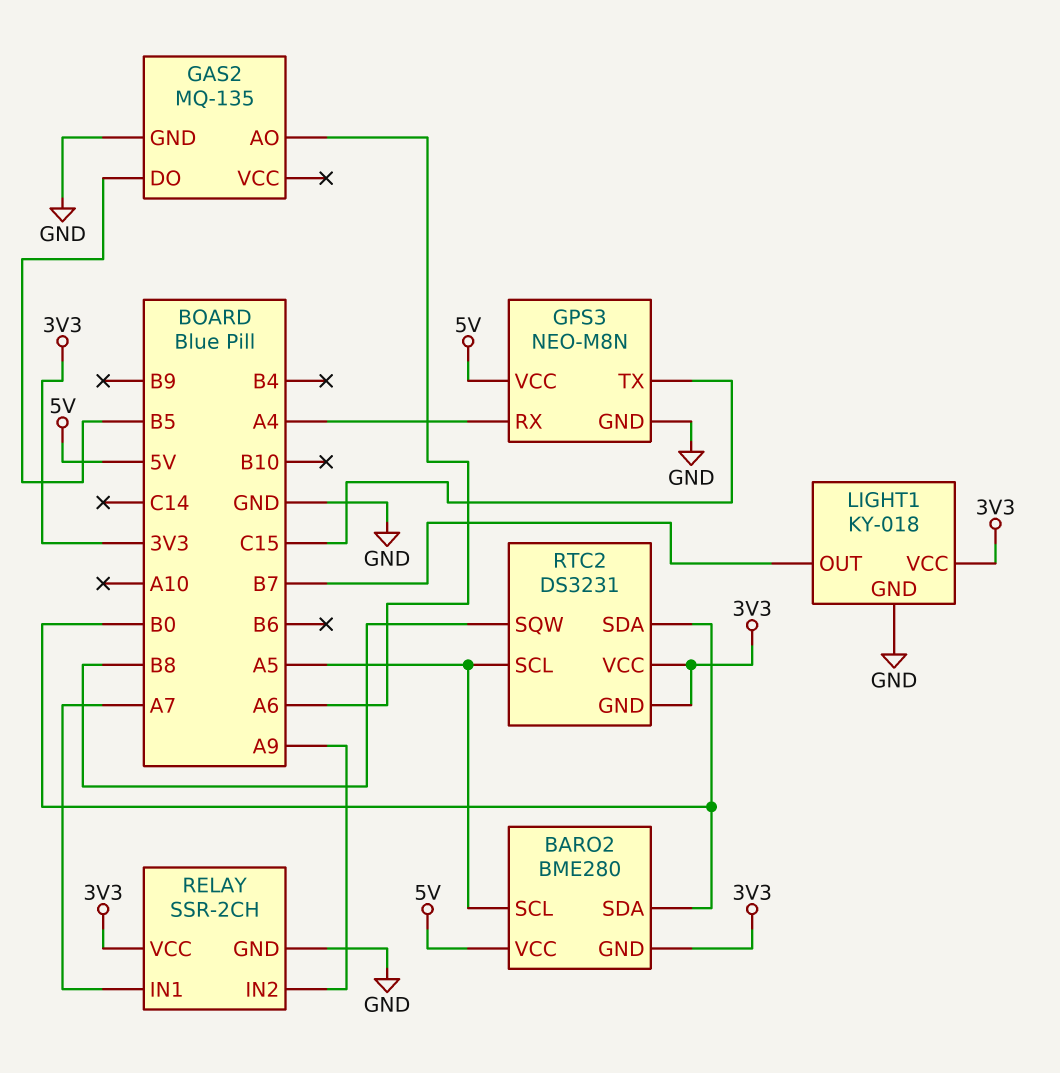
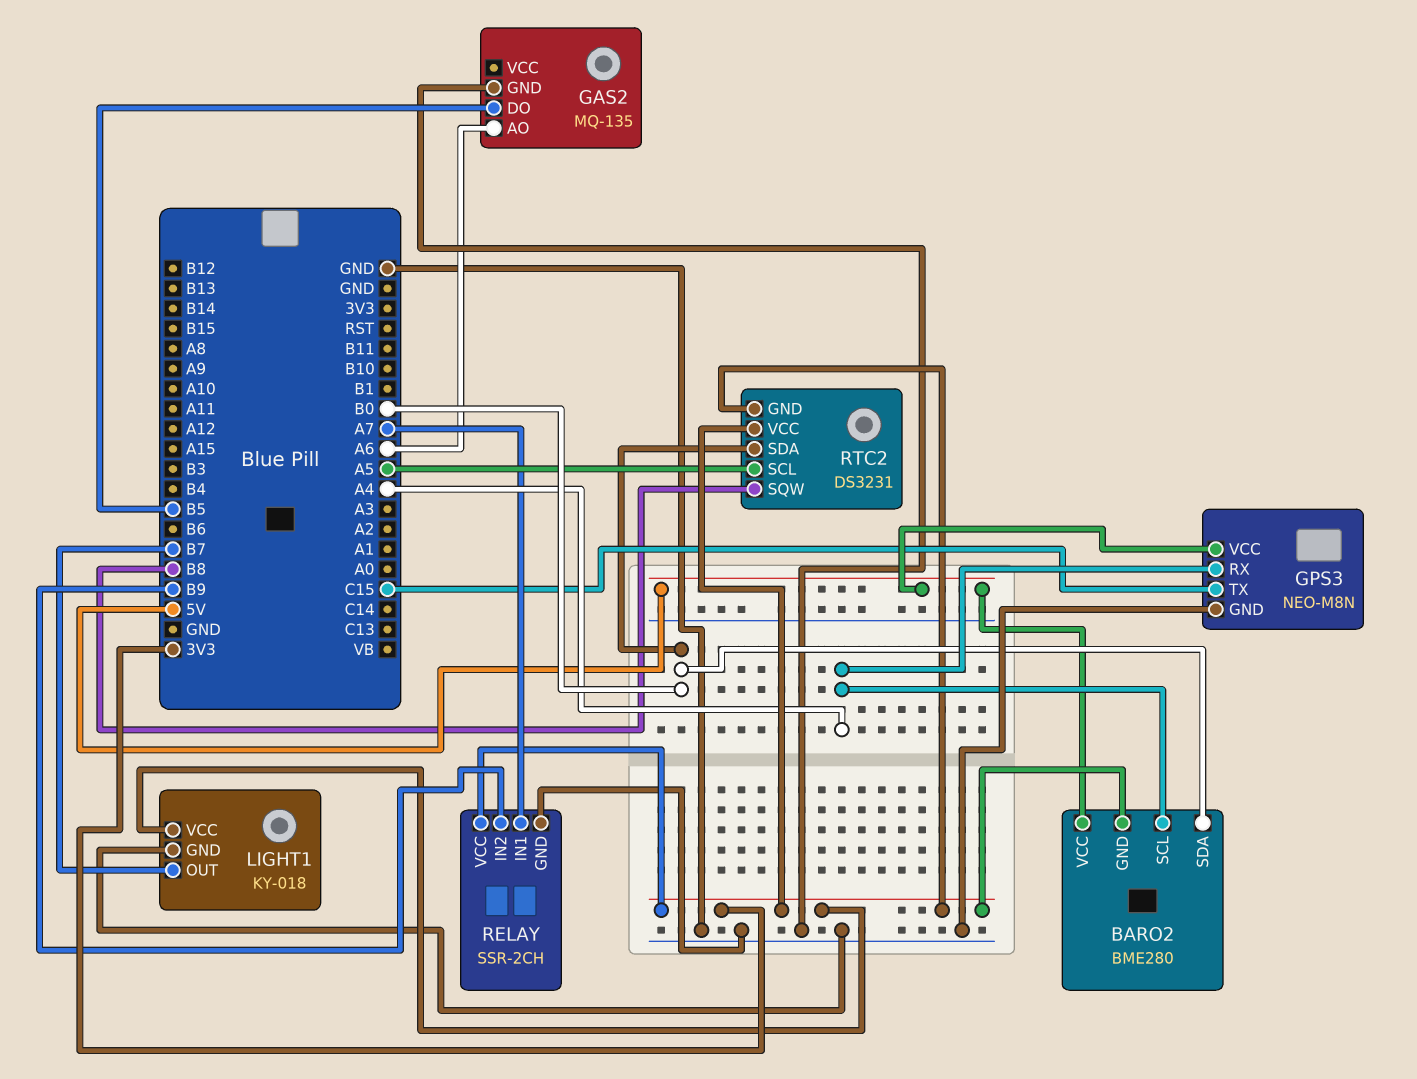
BARO2 pin SCL: A5 -> A4
RELAY pin IN2: A9 -> B9

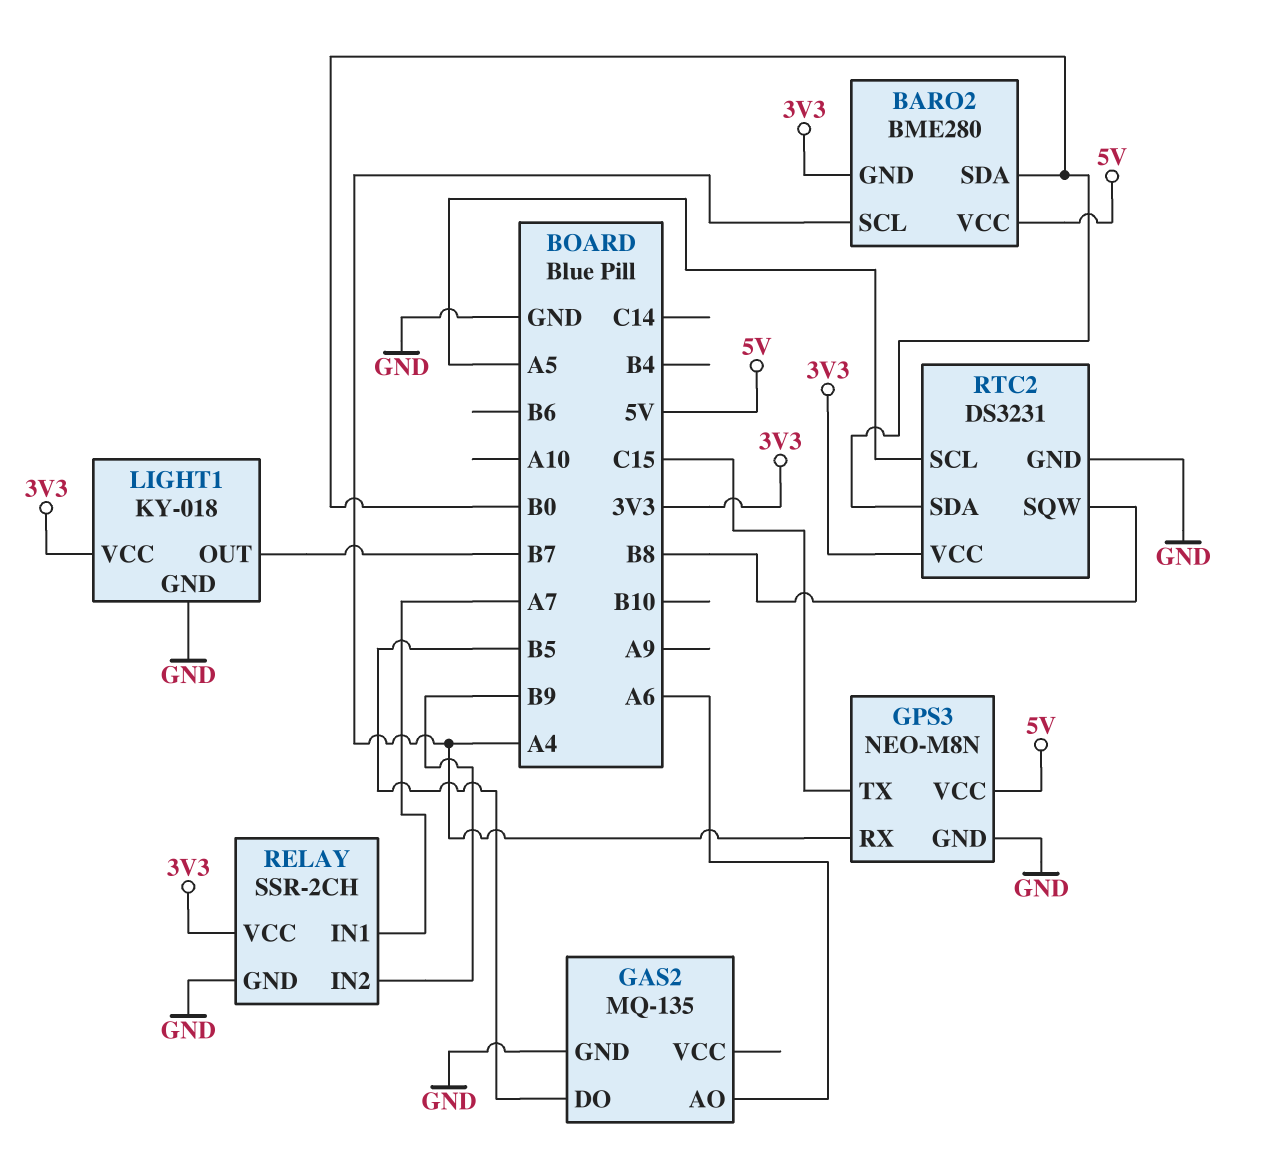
RTC2 pin GND: 3V3 -> GND

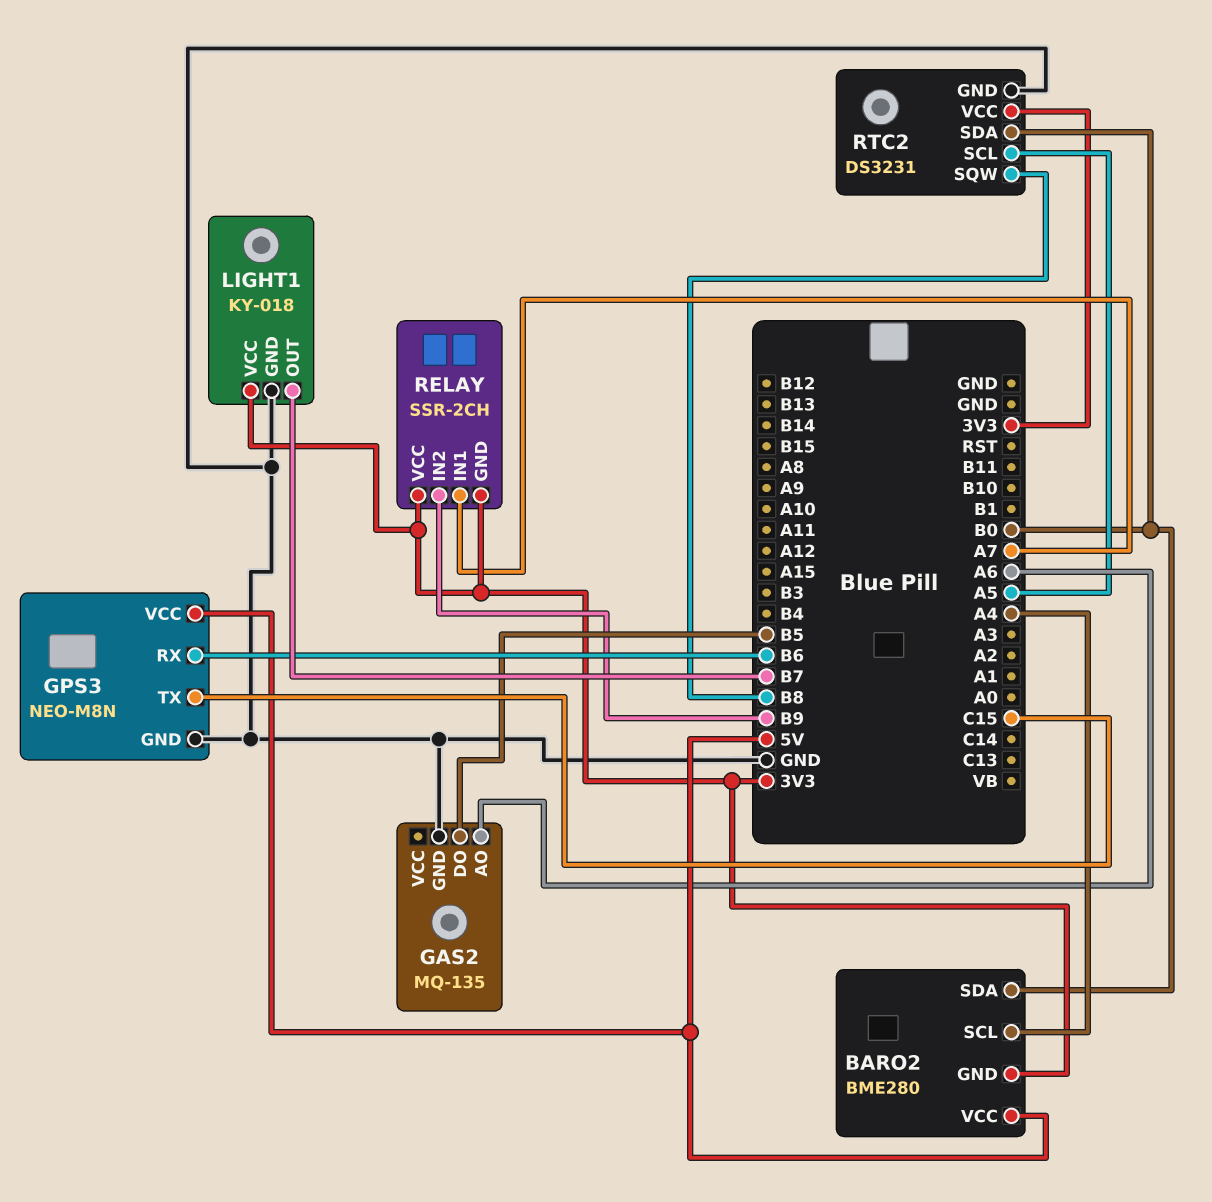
GPS3 pin RX: A4 -> B6
RELAY pin GND: GND -> 3V3

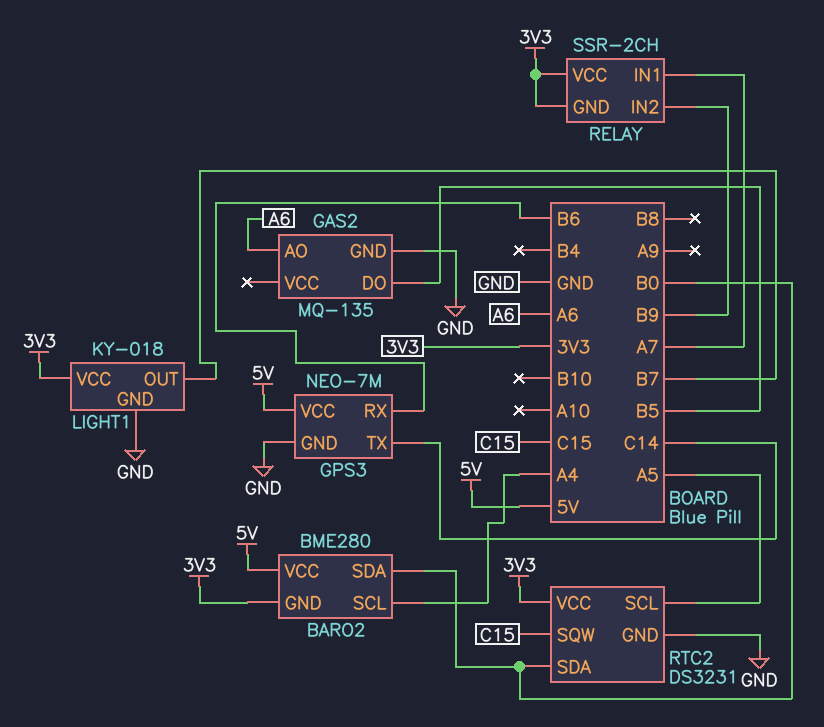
GPS3: NEO-M8N -> NEO-7M
GPS3 pin TX: C15 -> C14
RTC2 pin SQW: B8 -> C15

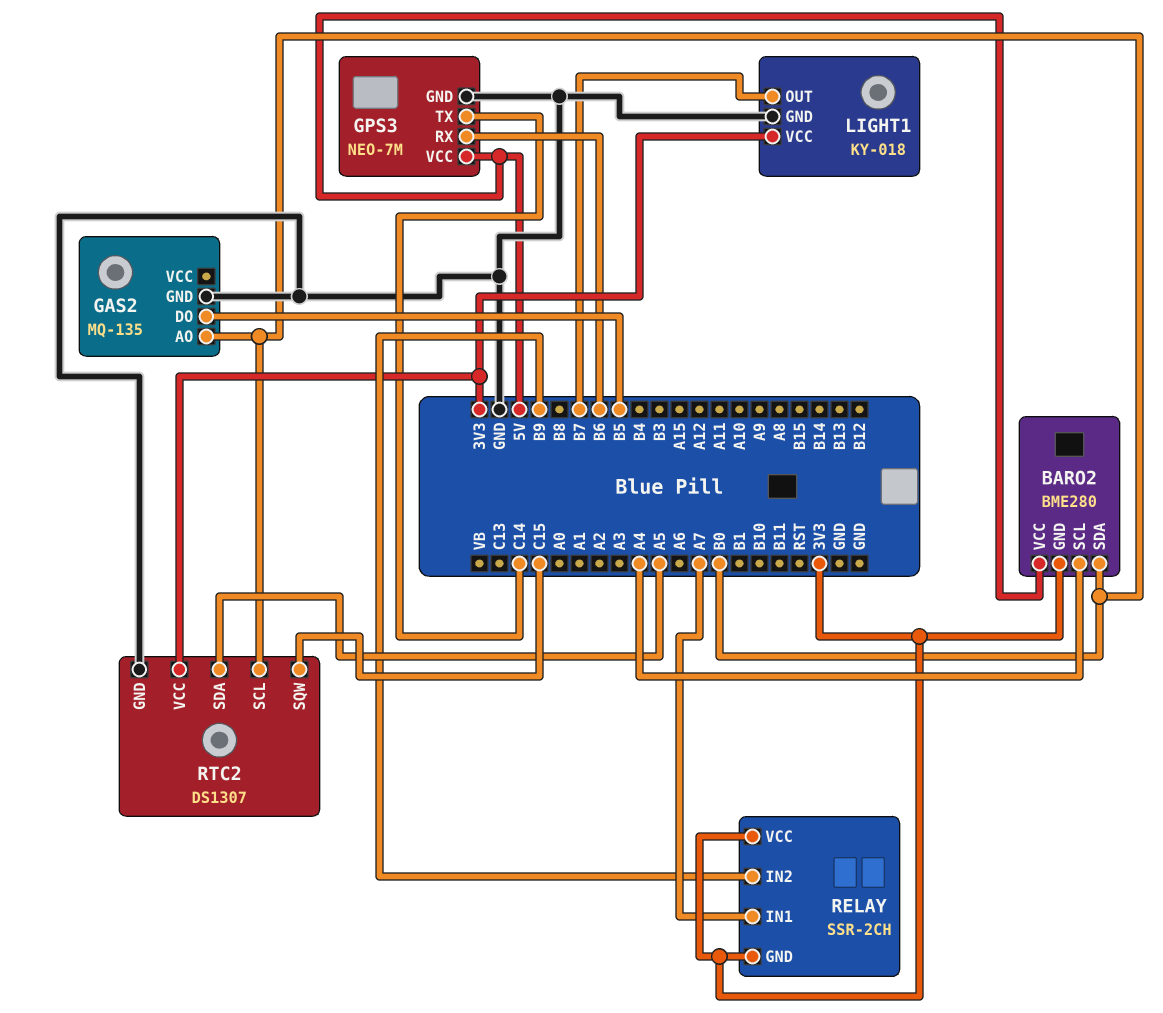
GAS2 pin AO: A6 -> B0
RTC2: DS3231 -> DS1307
RTC2 pin SCL: A5 -> B0
RTC2 pin SDA: B0 -> A5

